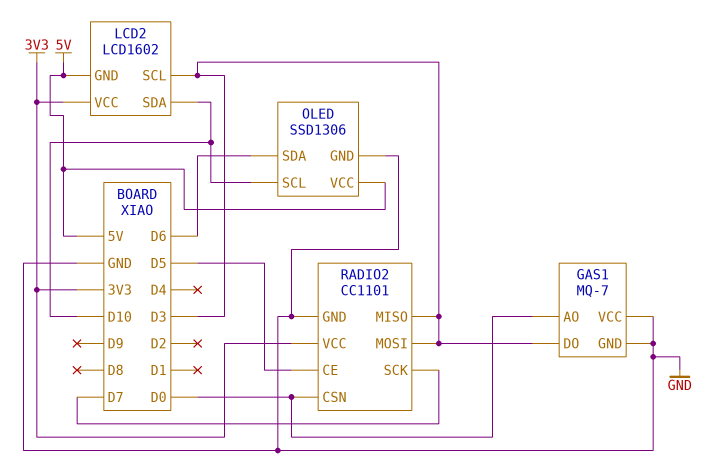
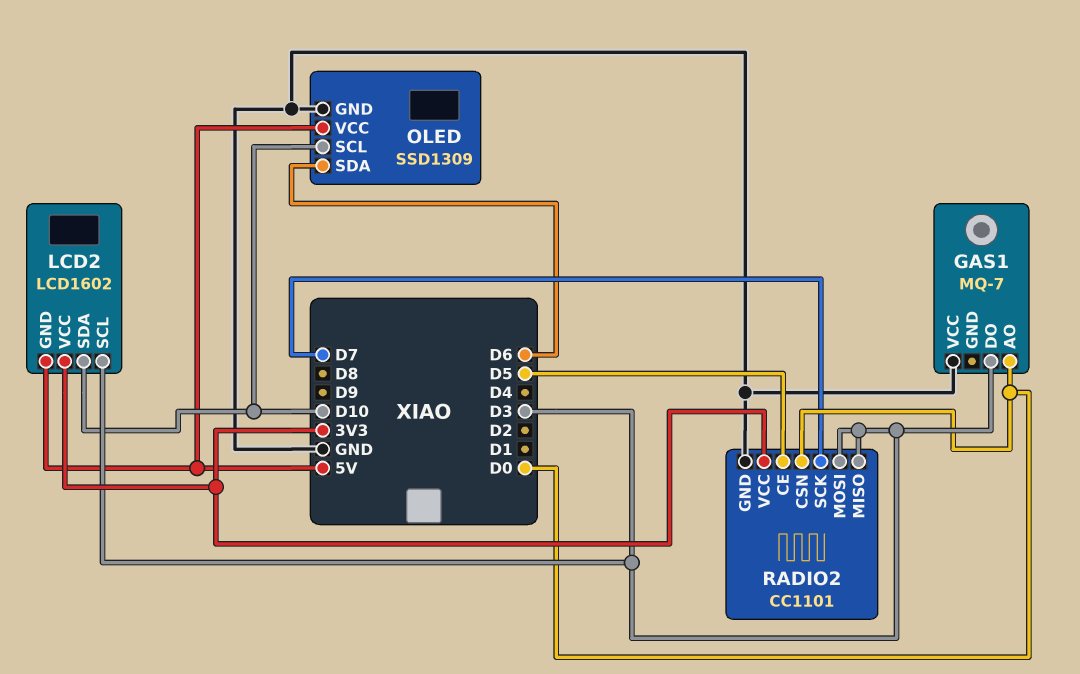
GAS1 pin GND: GND -> none
OLED: SSD1306 -> SSD1309

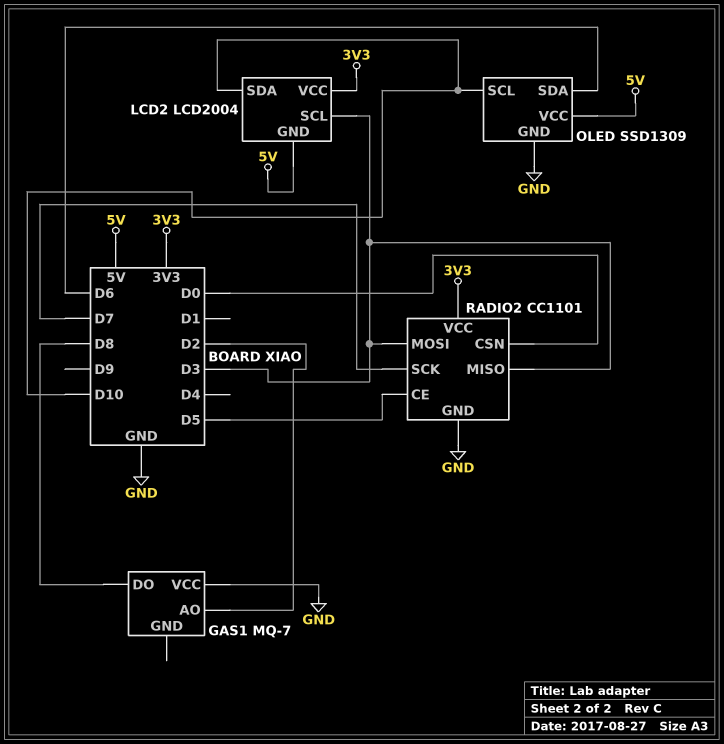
GAS1 pin AO: D0 -> D2
GAS1 pin DO: D3 -> D8
LCD2: LCD1602 -> LCD2004

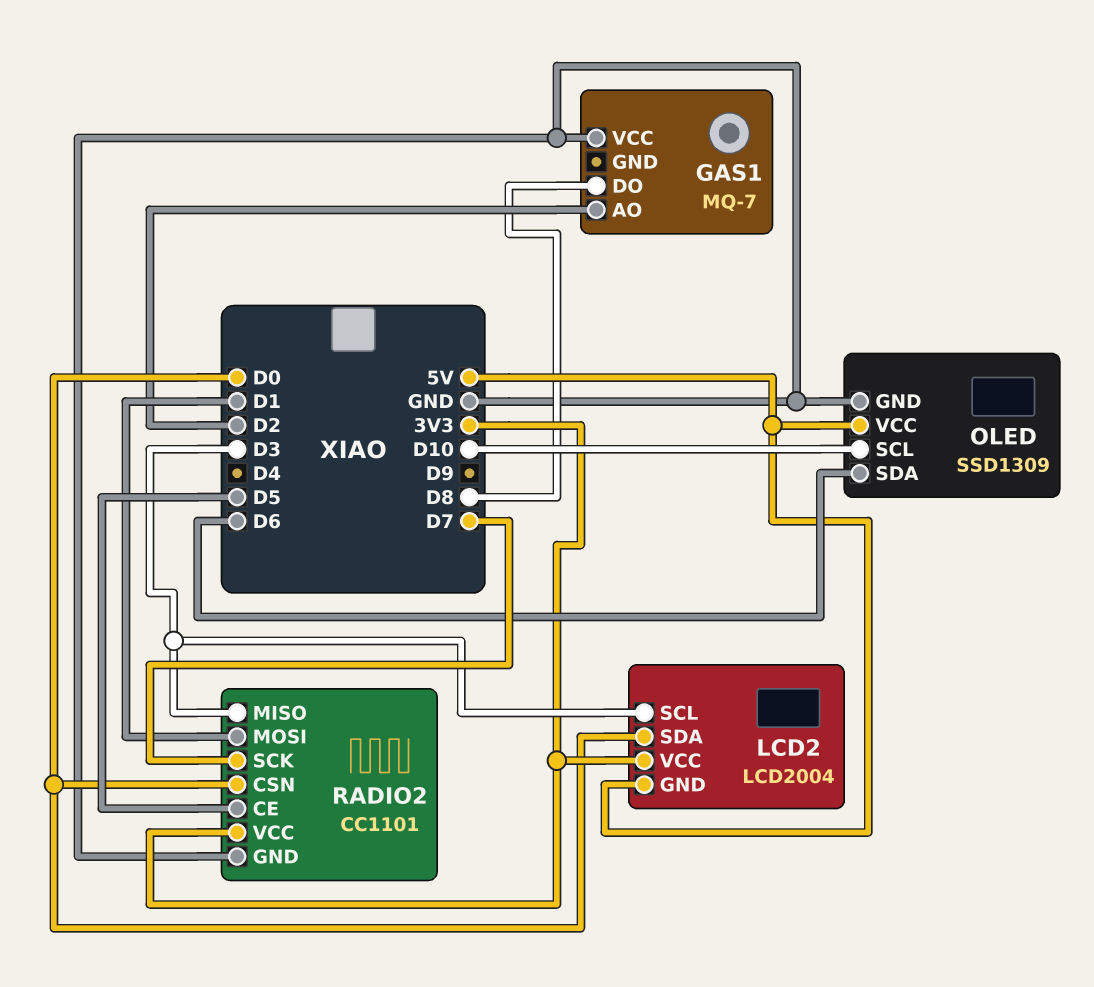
LCD2 pin SDA: D10 -> D0
RADIO2 pin MOSI: D3 -> D1

